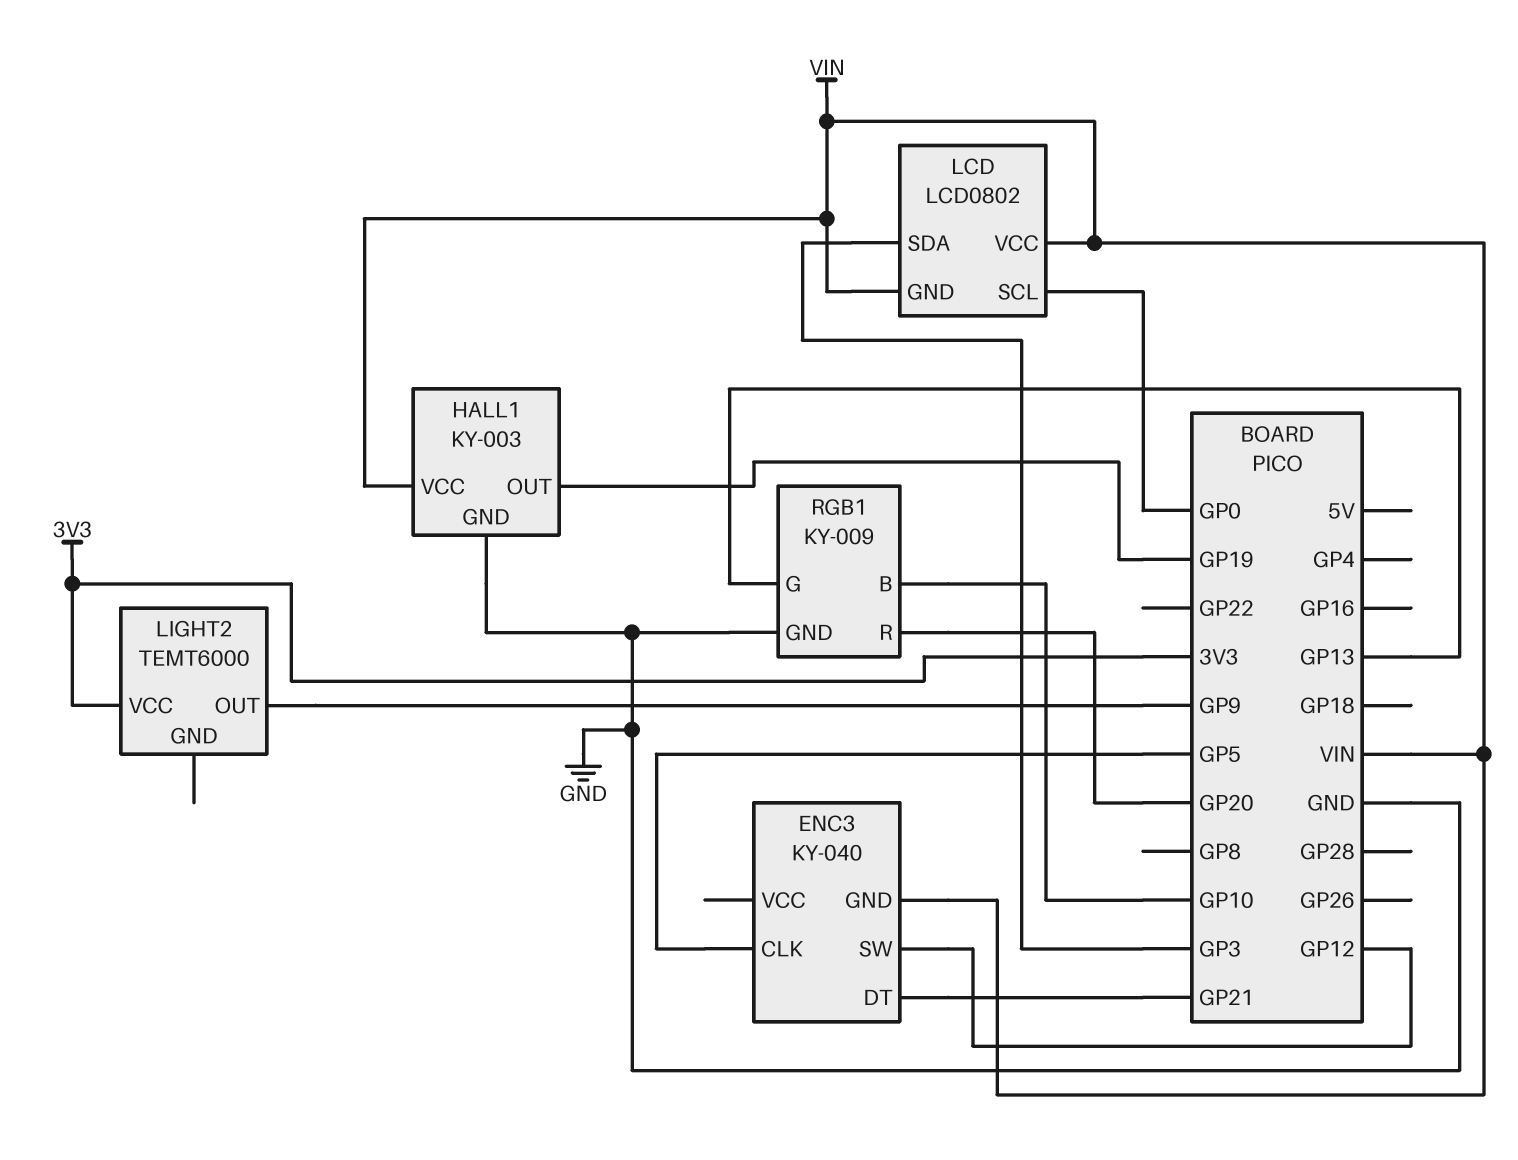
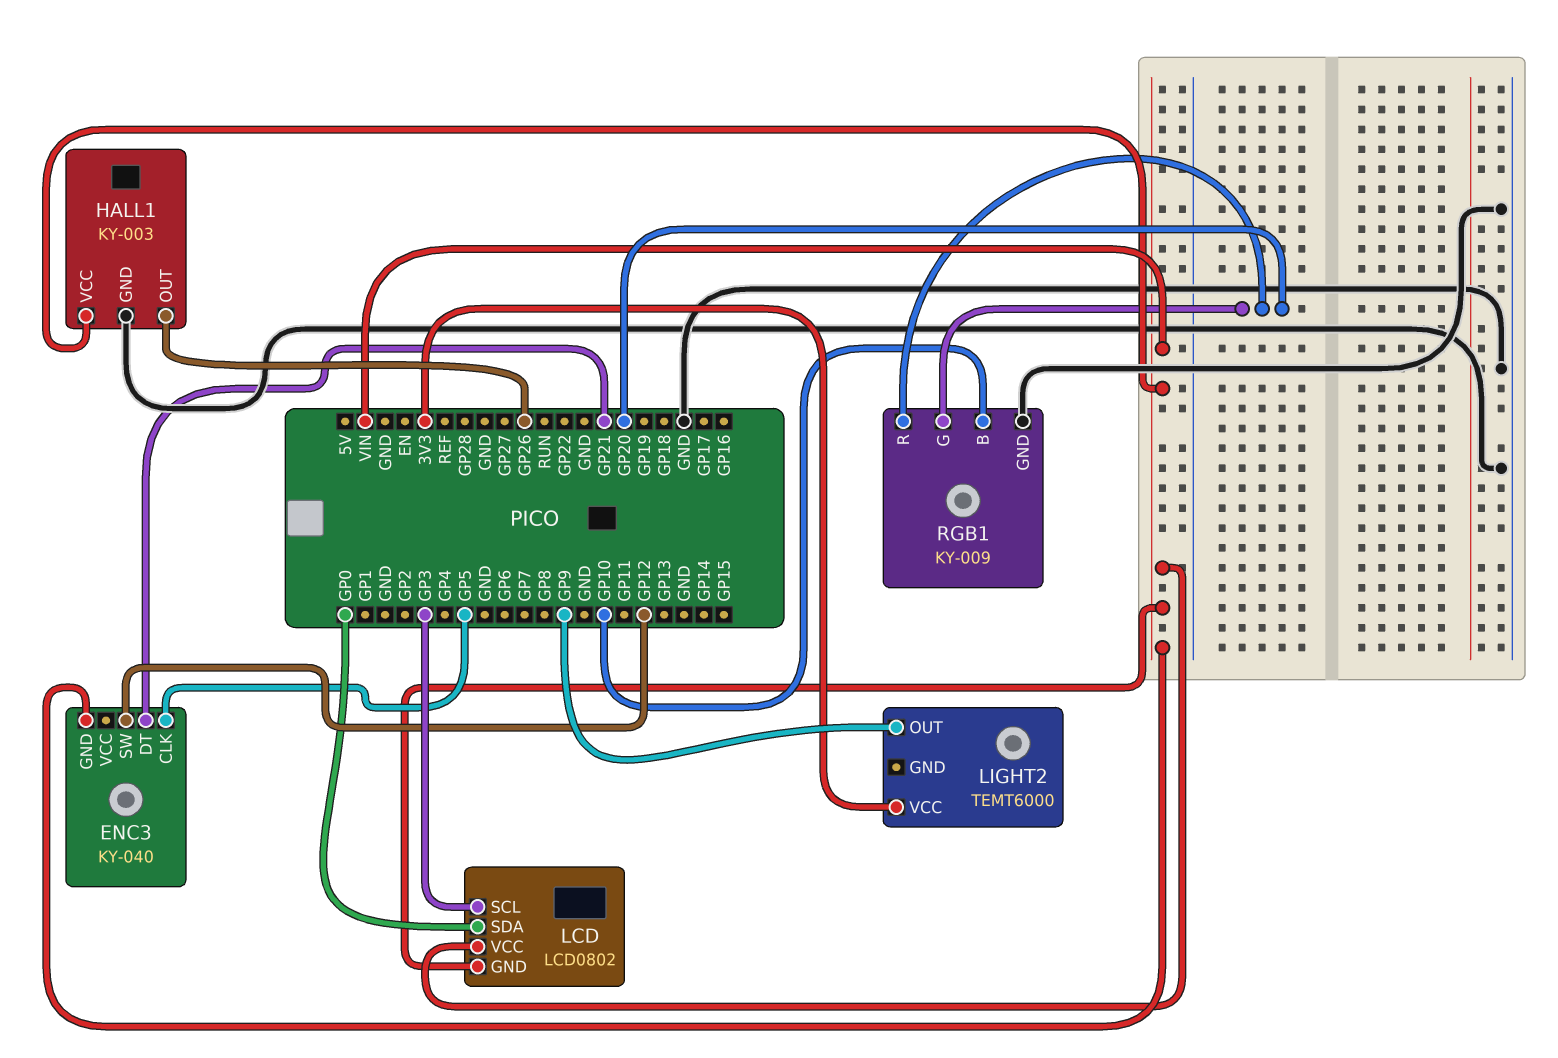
HALL1 pin OUT: GP19 -> GP26
LCD pin SCL: GP0 -> GP3
LCD pin SDA: GP3 -> GP0
RGB1 pin G: GP13 -> GP20

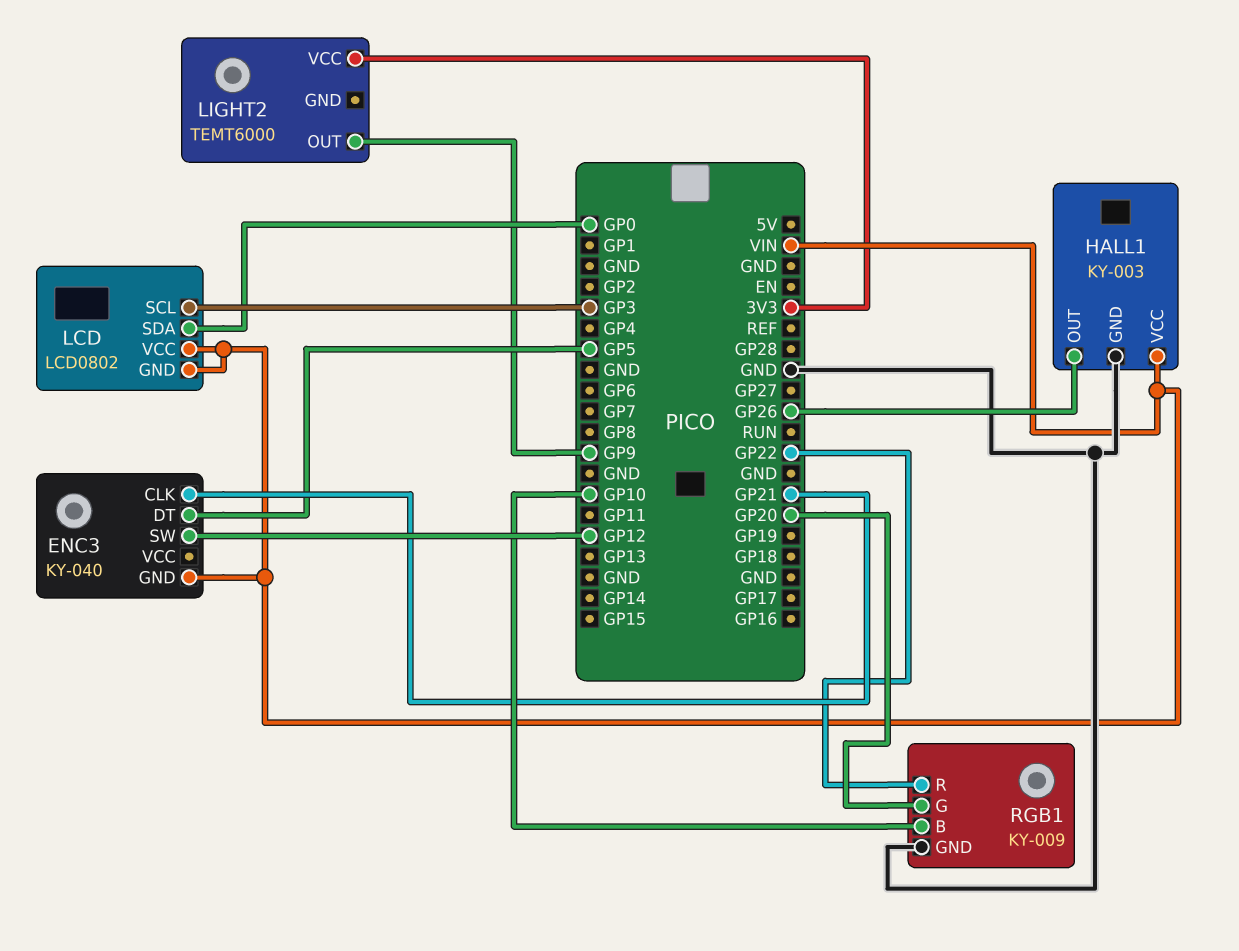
ENC3 pin CLK: GP5 -> GP21
ENC3 pin DT: GP21 -> GP5
RGB1 pin R: GP20 -> GP22

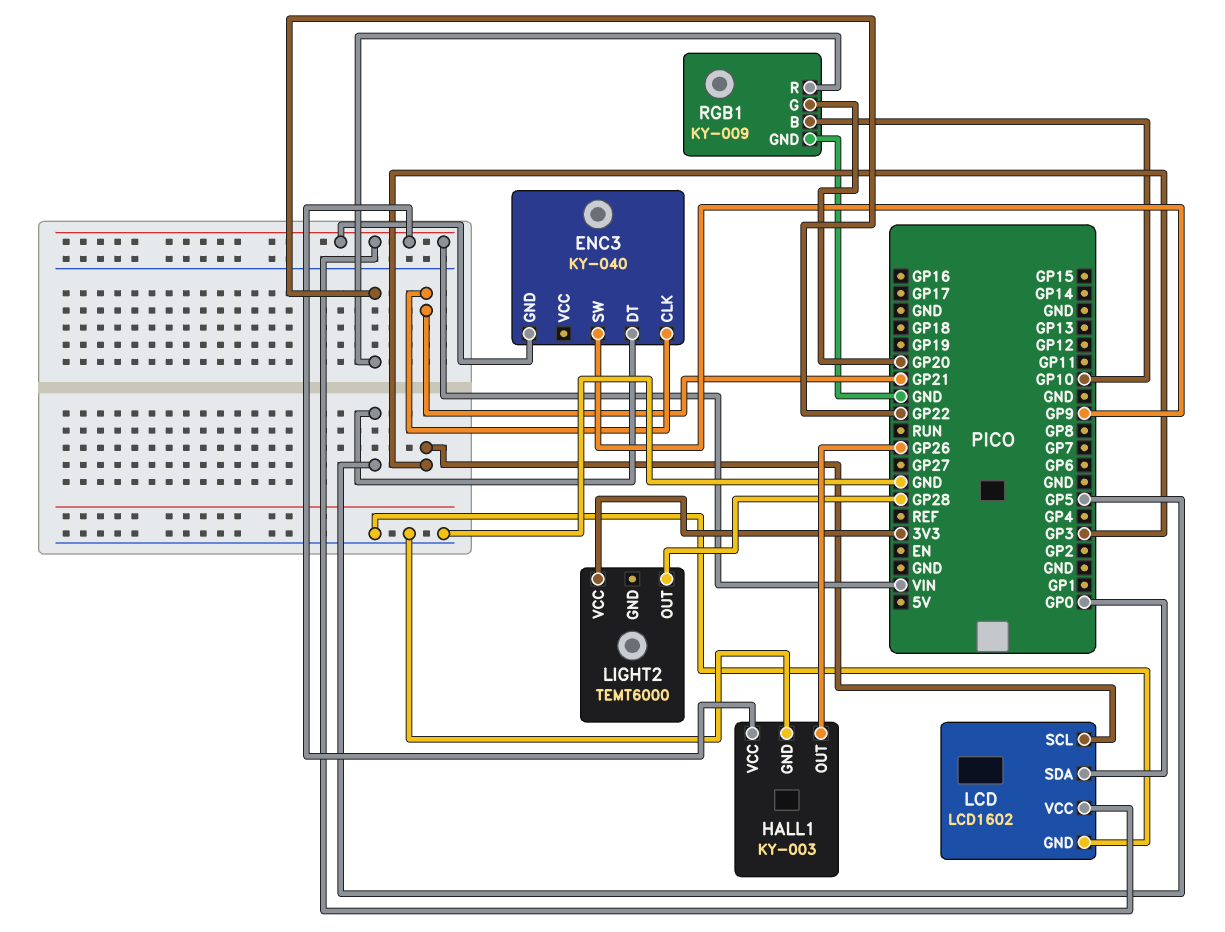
ENC3 pin SW: GP12 -> GP9
LCD: LCD0802 -> LCD1602
LCD pin GND: VIN -> GND
LIGHT2 pin OUT: GP9 -> GP28

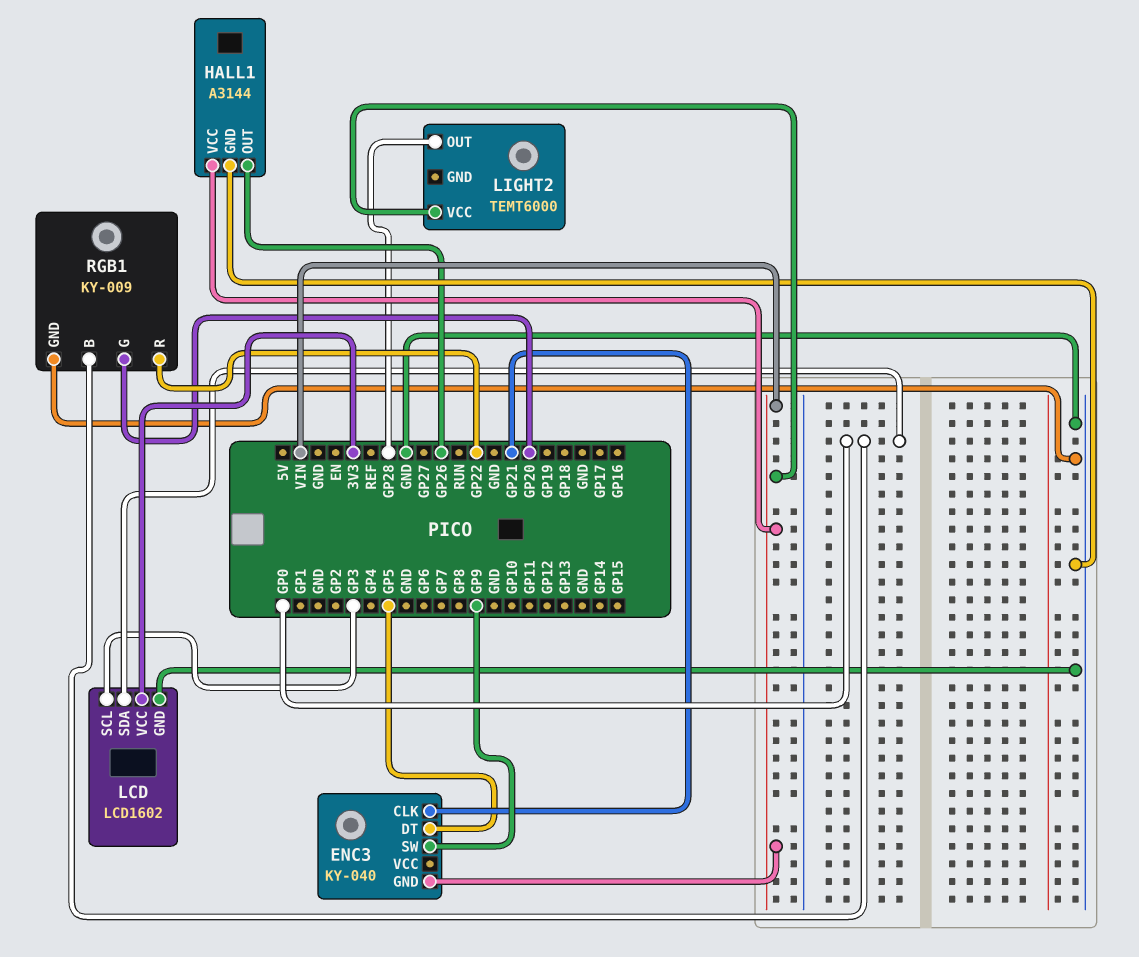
HALL1: KY-003 -> A3144
LCD pin VCC: VIN -> 3V3
LIGHT2 pin VCC: 3V3 -> VIN
RGB1 pin B: GP10 -> GP0

